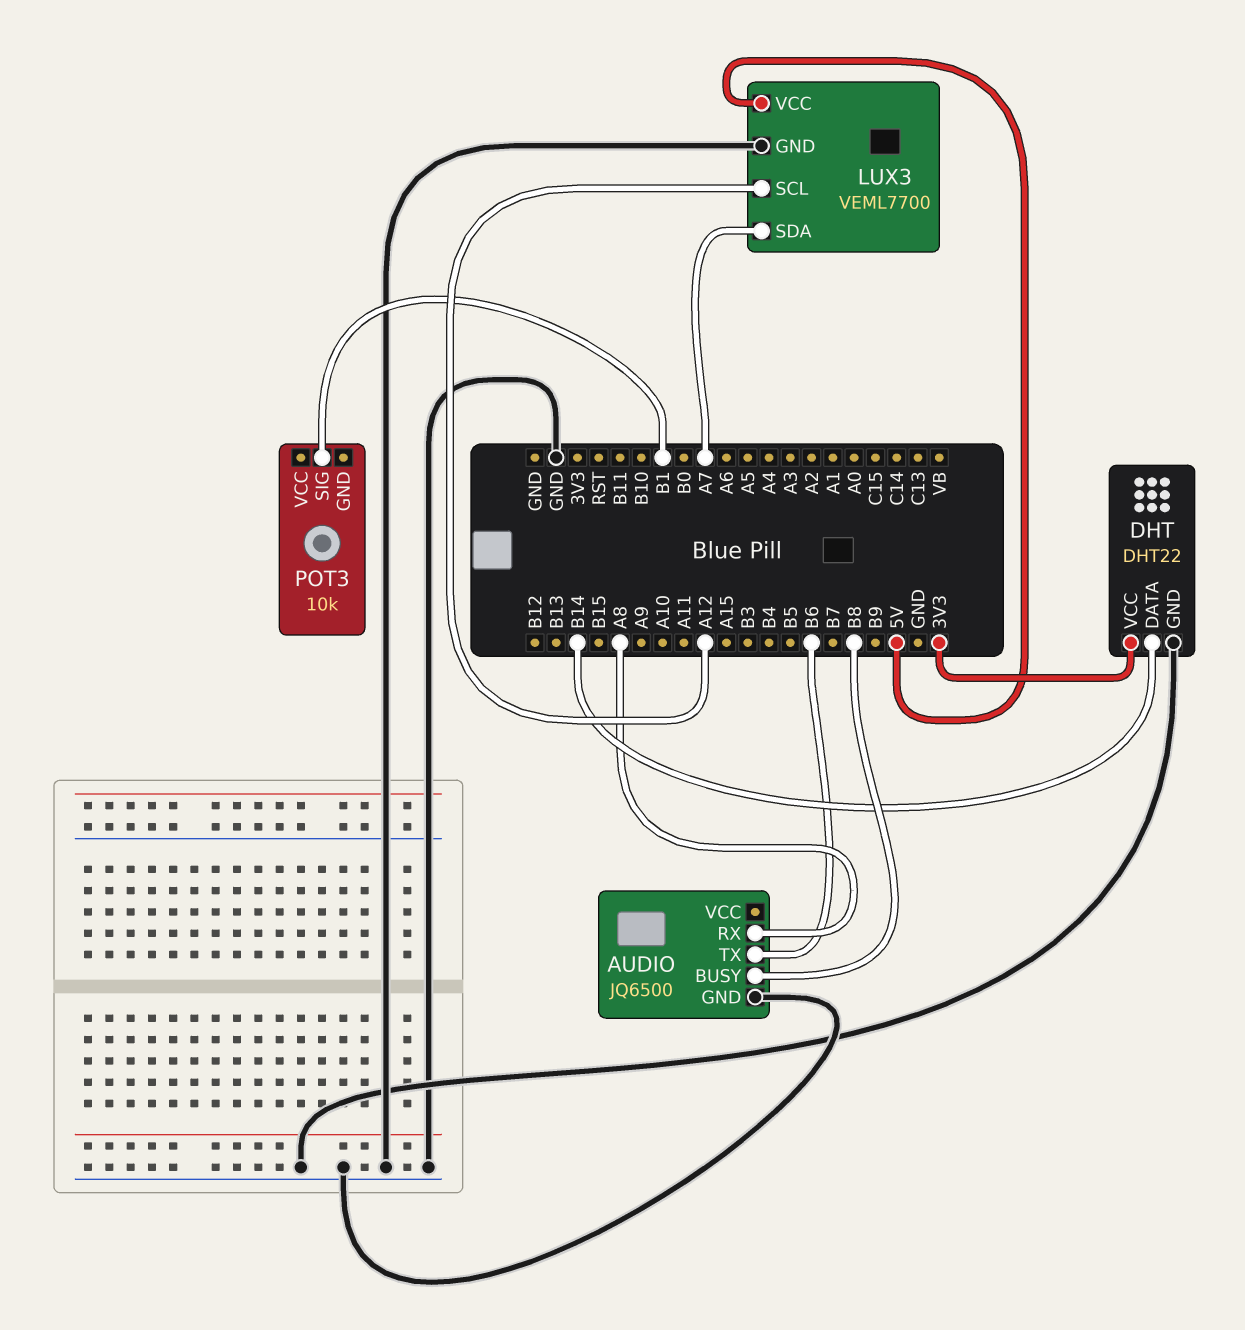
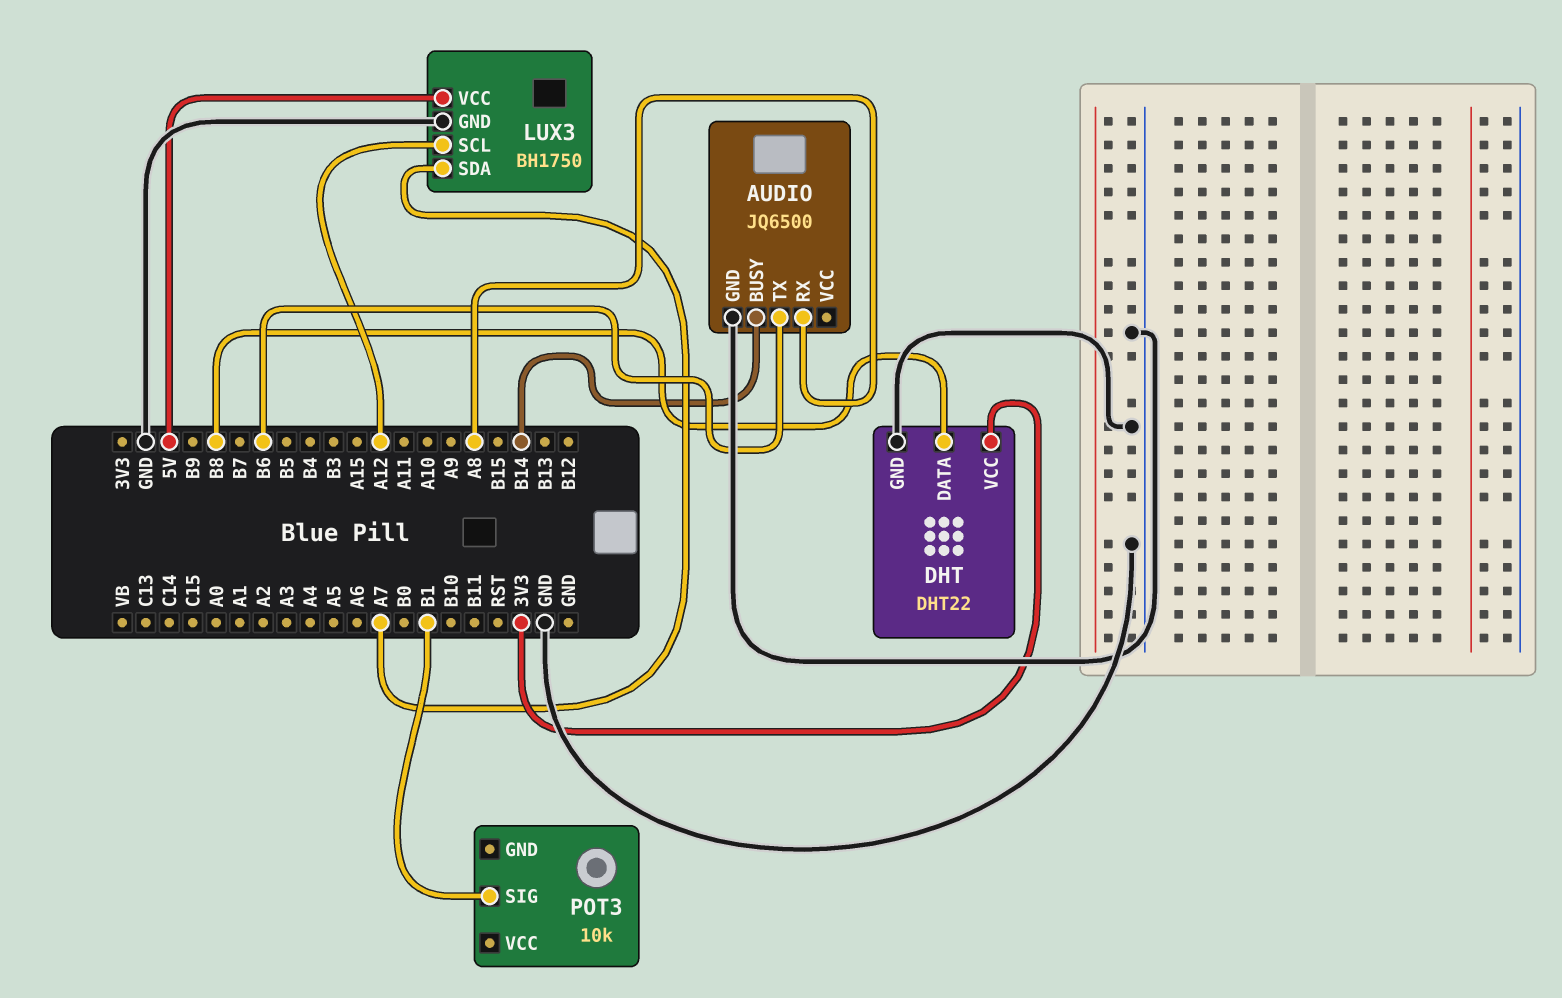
AUDIO pin BUSY: B8 -> B14
DHT pin DATA: B14 -> B8
LUX3: VEML7700 -> BH1750

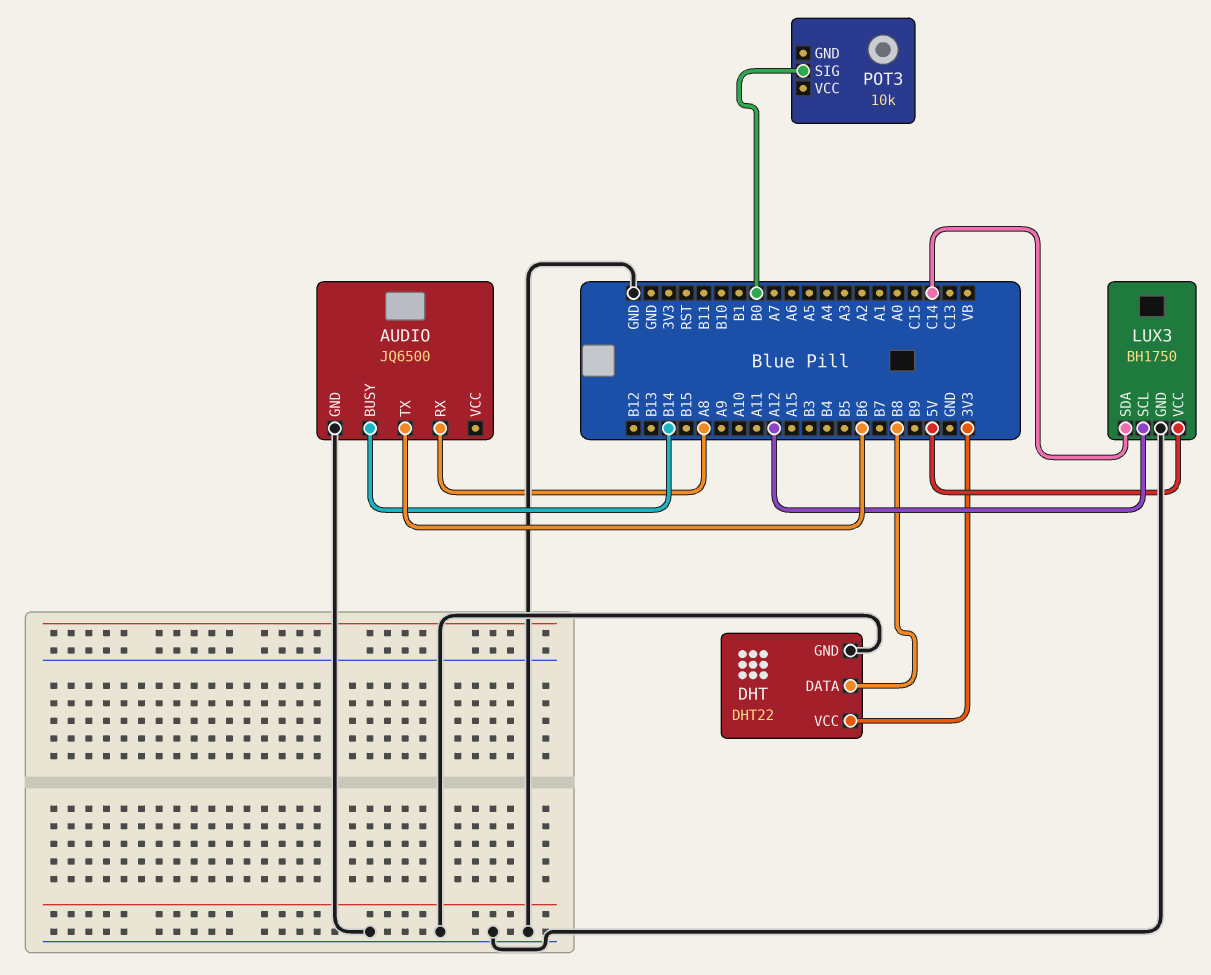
LUX3 pin SDA: A7 -> C14
POT3 pin SIG: B1 -> B0

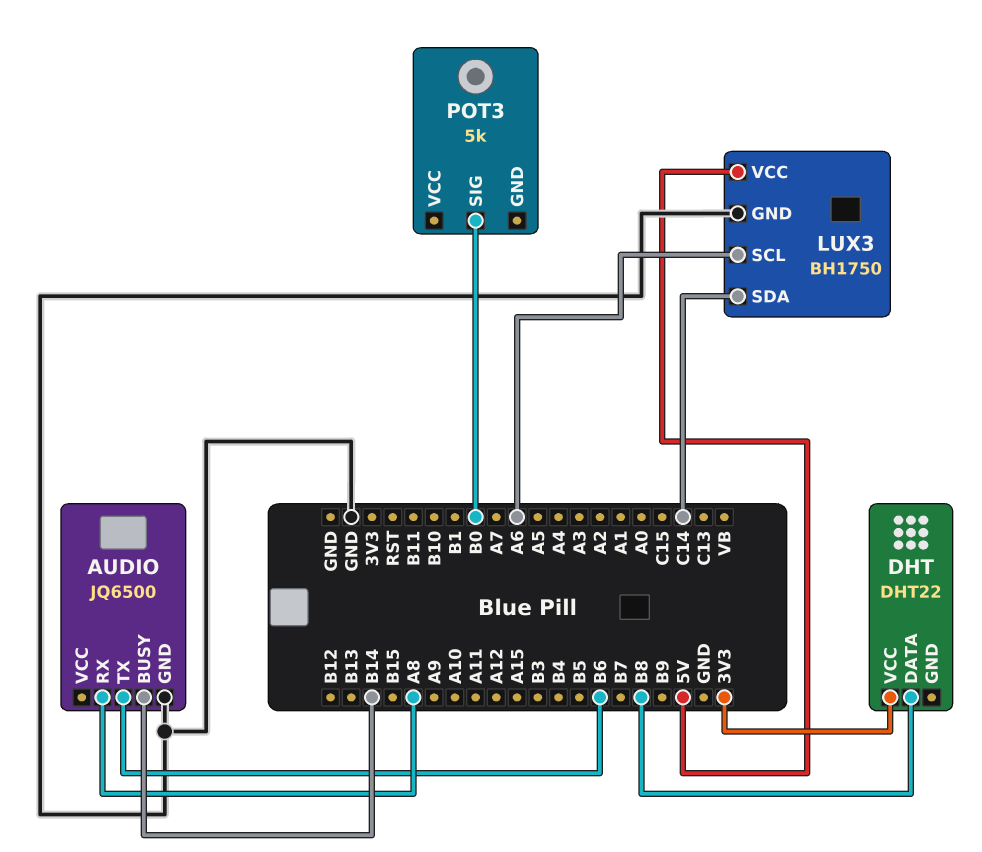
DHT pin GND: GND -> none
LUX3 pin SCL: A12 -> A6
POT3: 10k -> 5k

